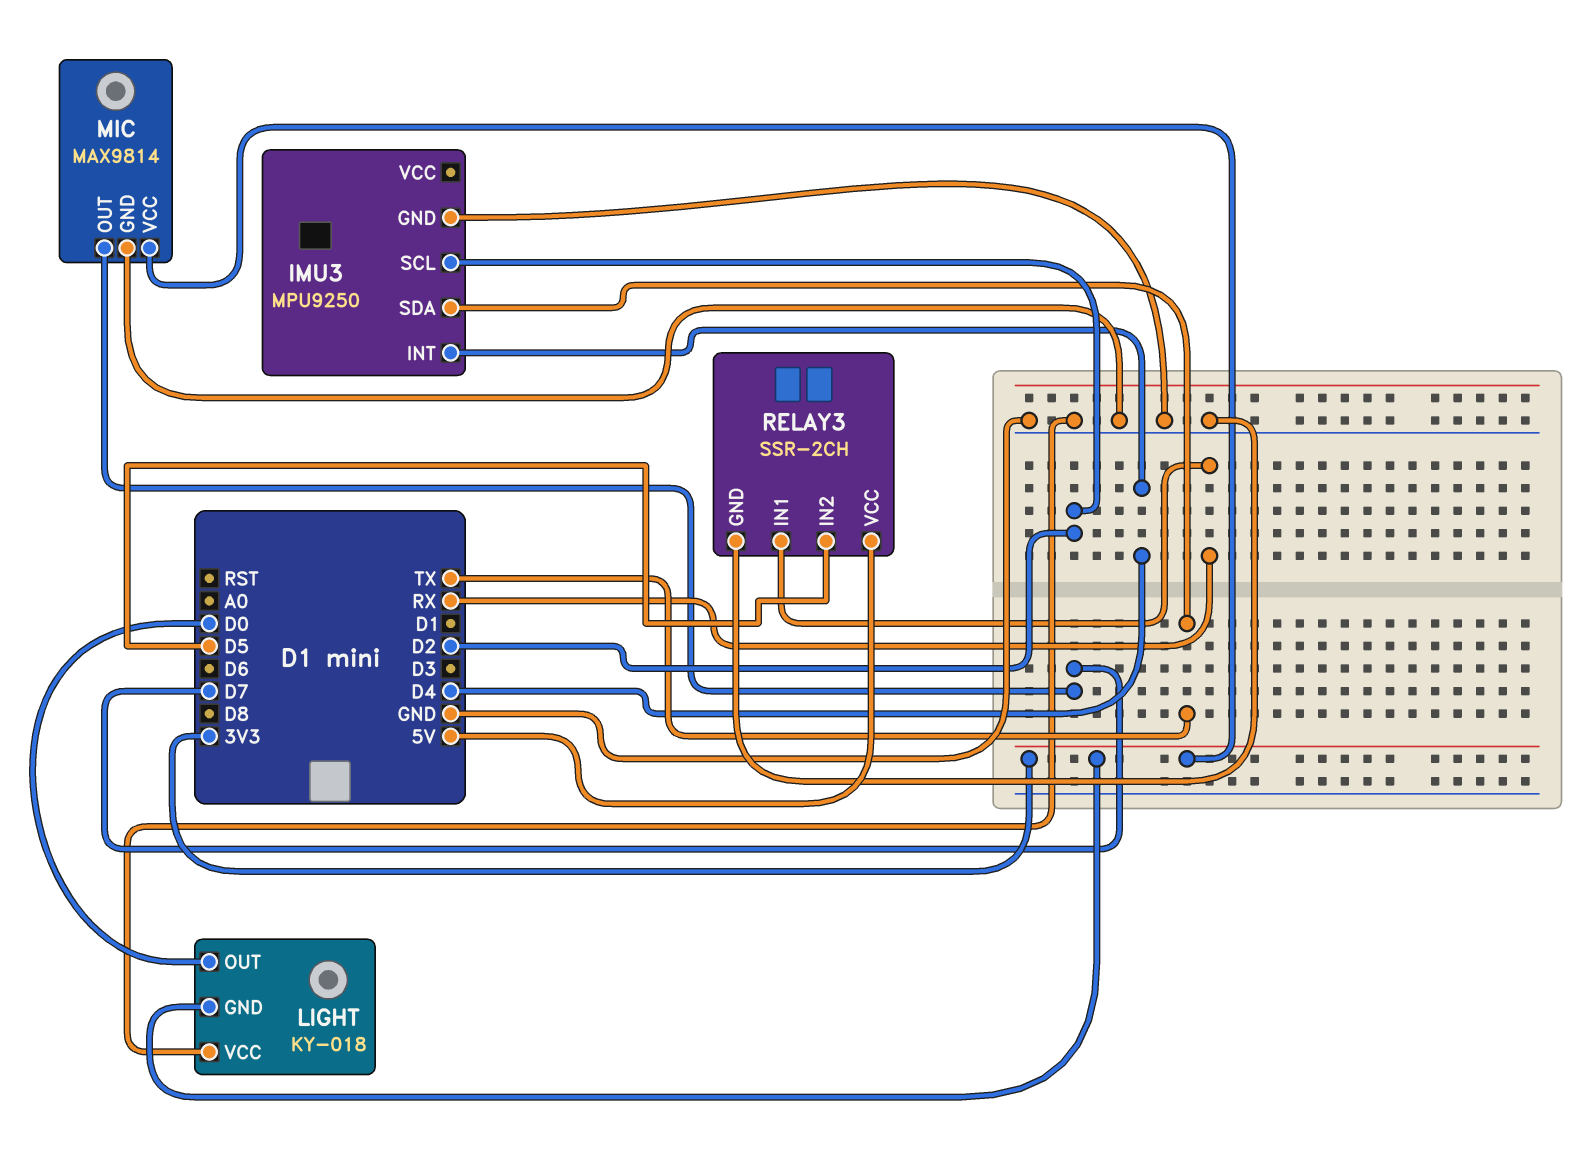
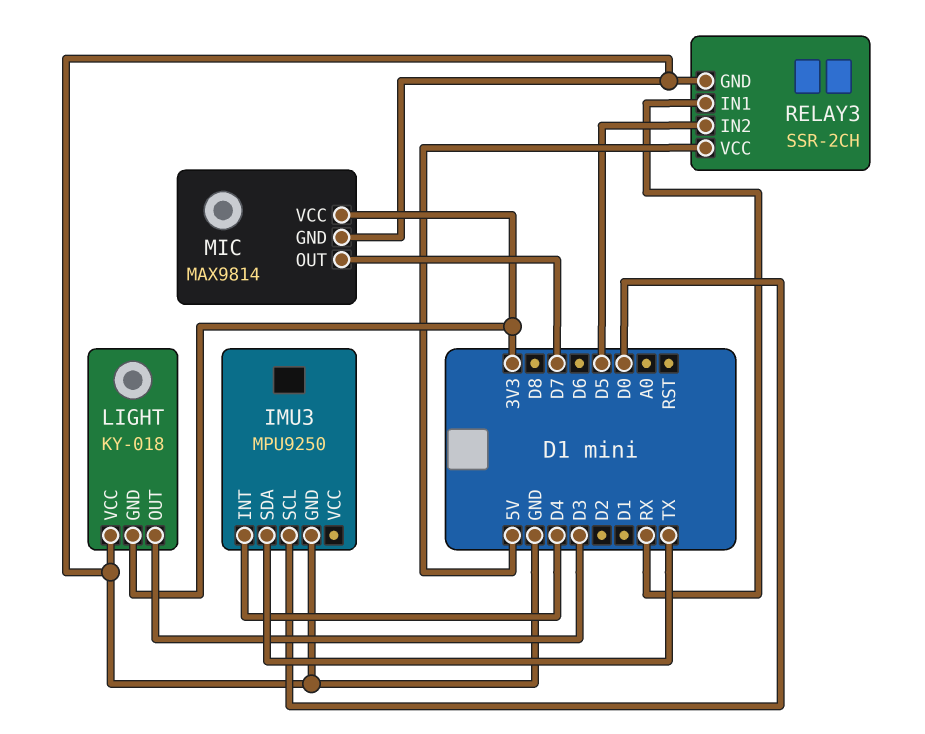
IMU3 pin SCL: D2 -> D0
LIGHT pin OUT: D0 -> D3

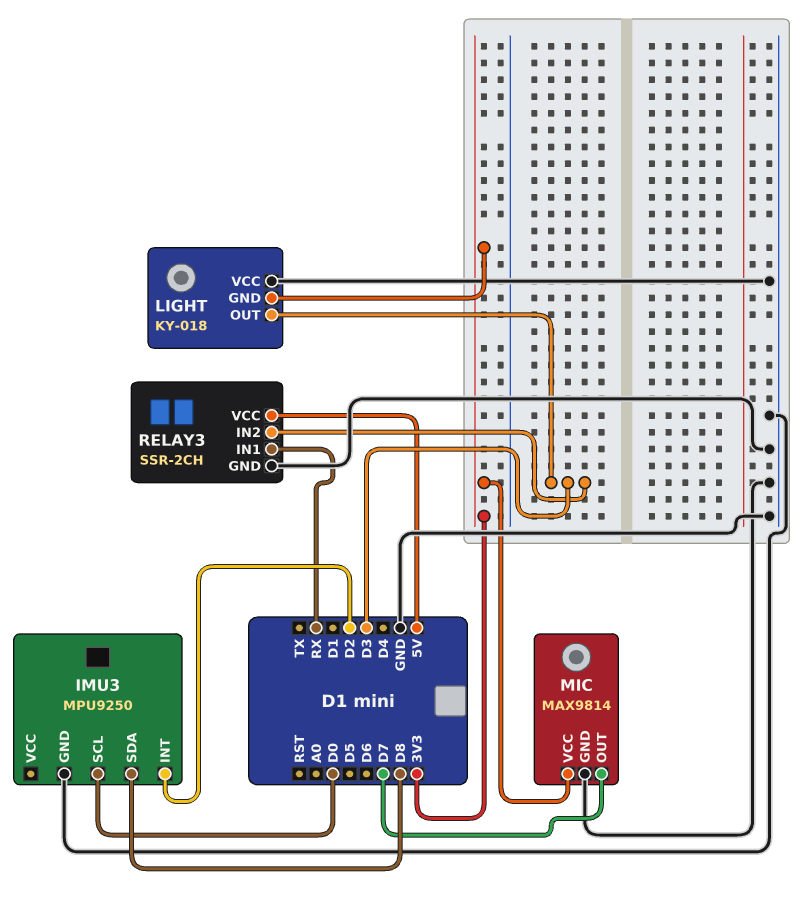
IMU3 pin INT: D4 -> D2
IMU3 pin SDA: TX -> D8
RELAY3 pin IN2: D5 -> D3

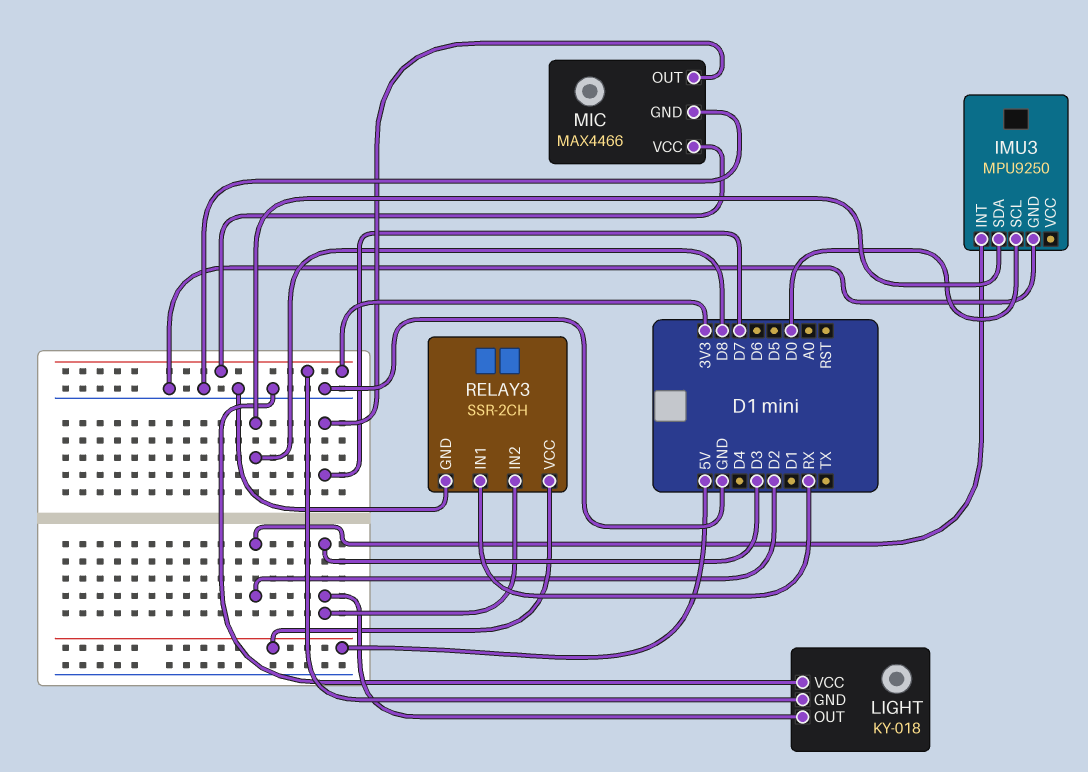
MIC: MAX9814 -> MAX4466

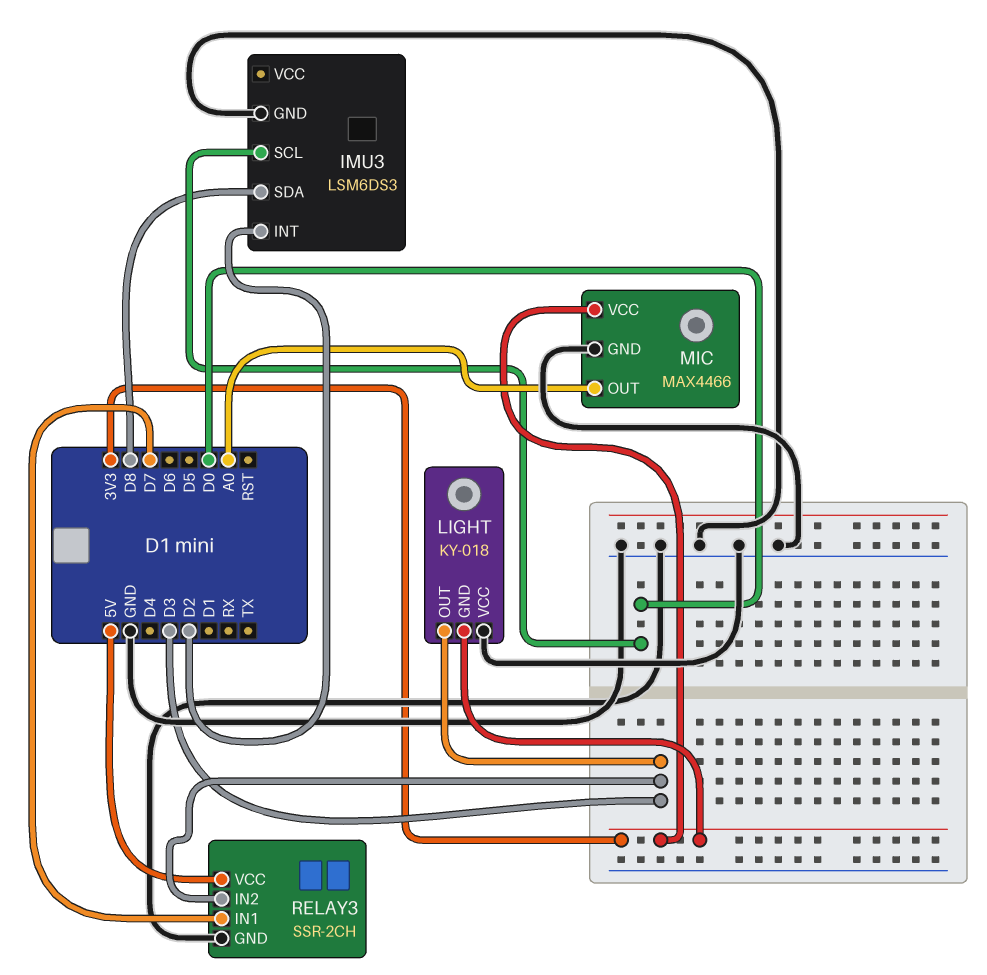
IMU3: MPU9250 -> LSM6DS3
MIC pin OUT: D7 -> A0
RELAY3 pin IN1: RX -> D7

